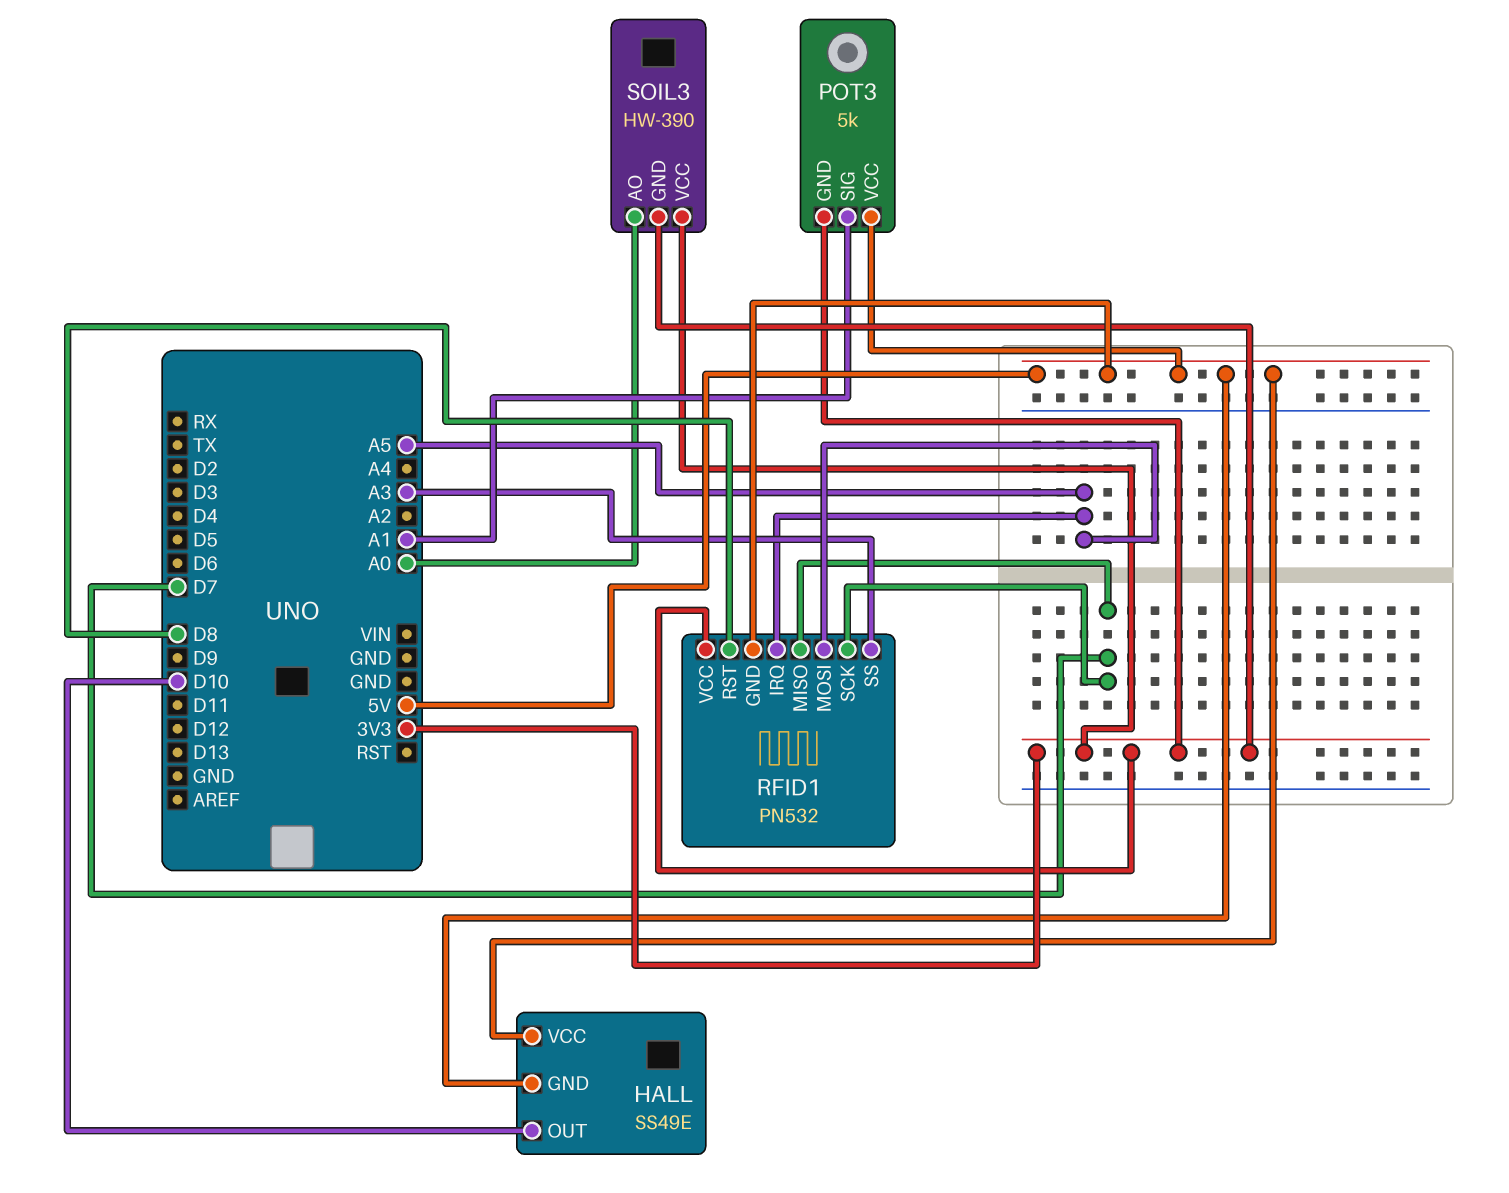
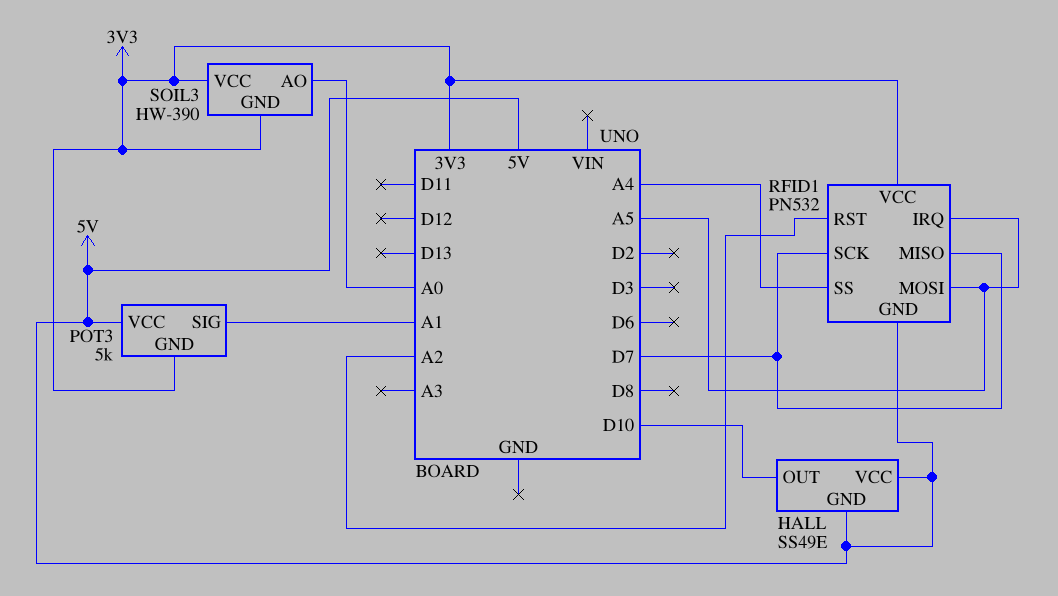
RFID1 pin RST: D8 -> A2
RFID1 pin SS: A3 -> A4

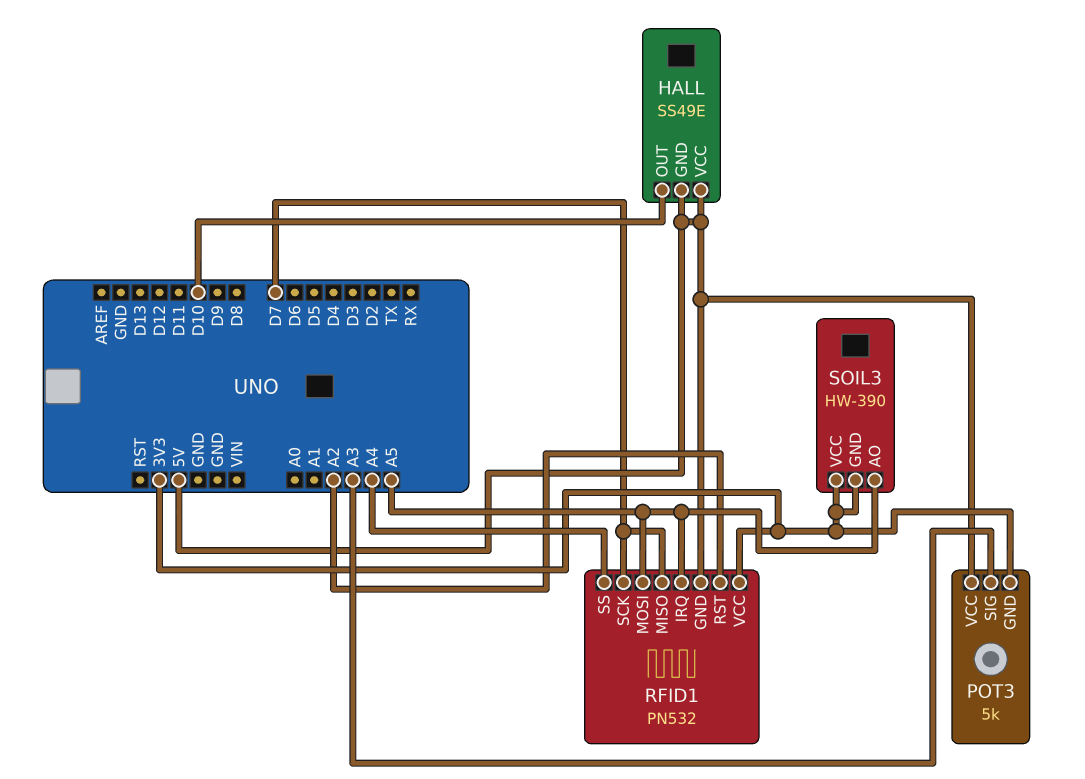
POT3 pin SIG: A1 -> A3
SOIL3 pin AO: A0 -> A5

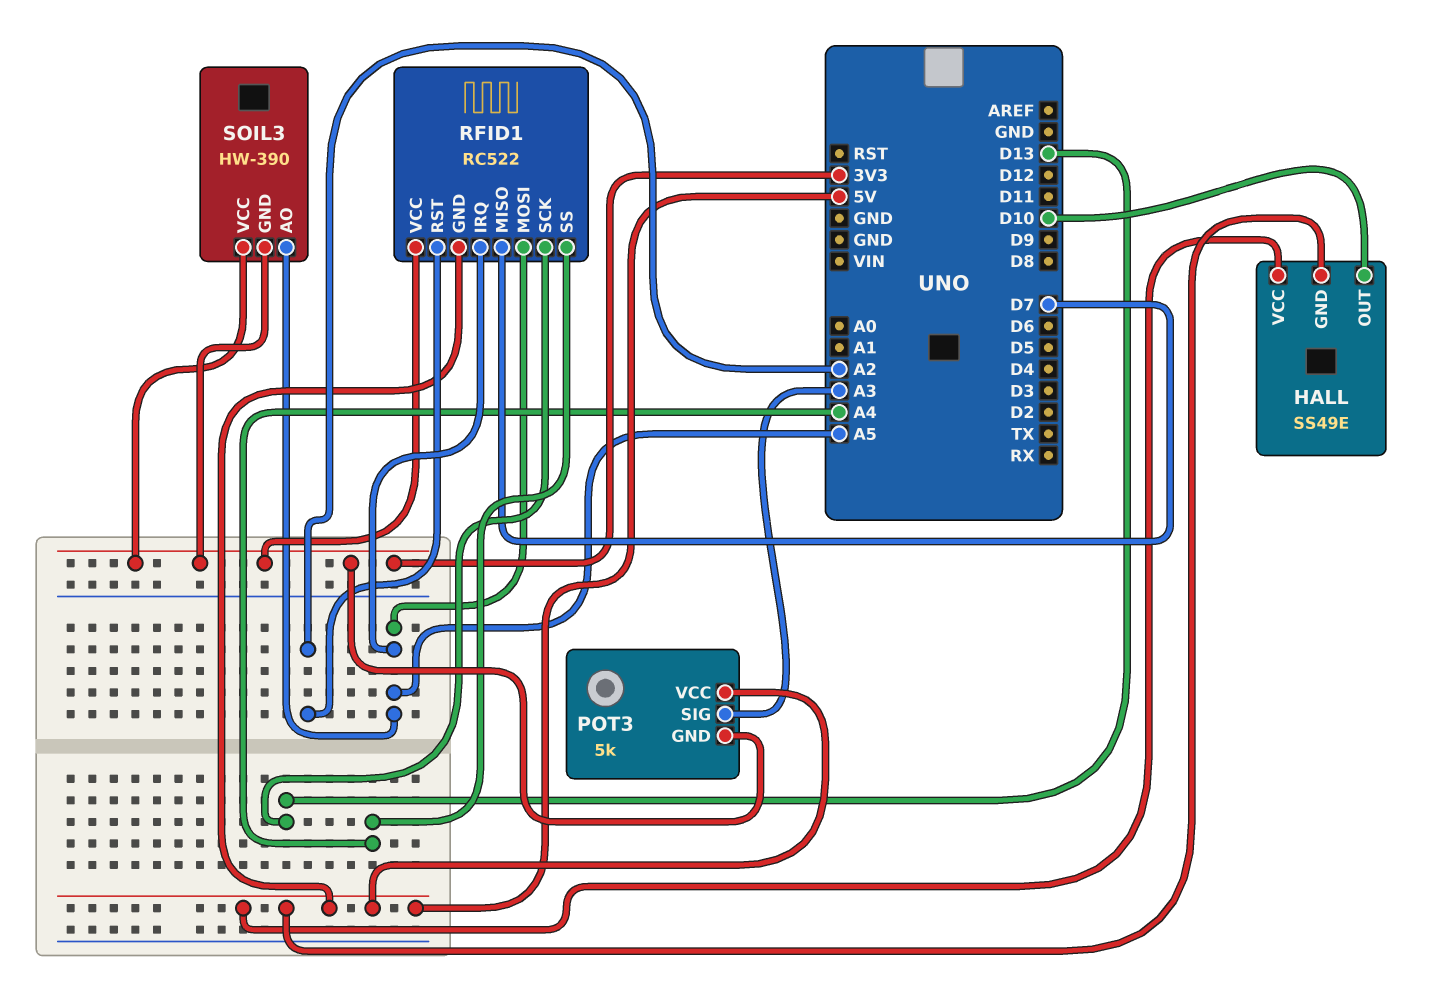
RFID1: PN532 -> RC522
RFID1 pin SCK: D7 -> D13

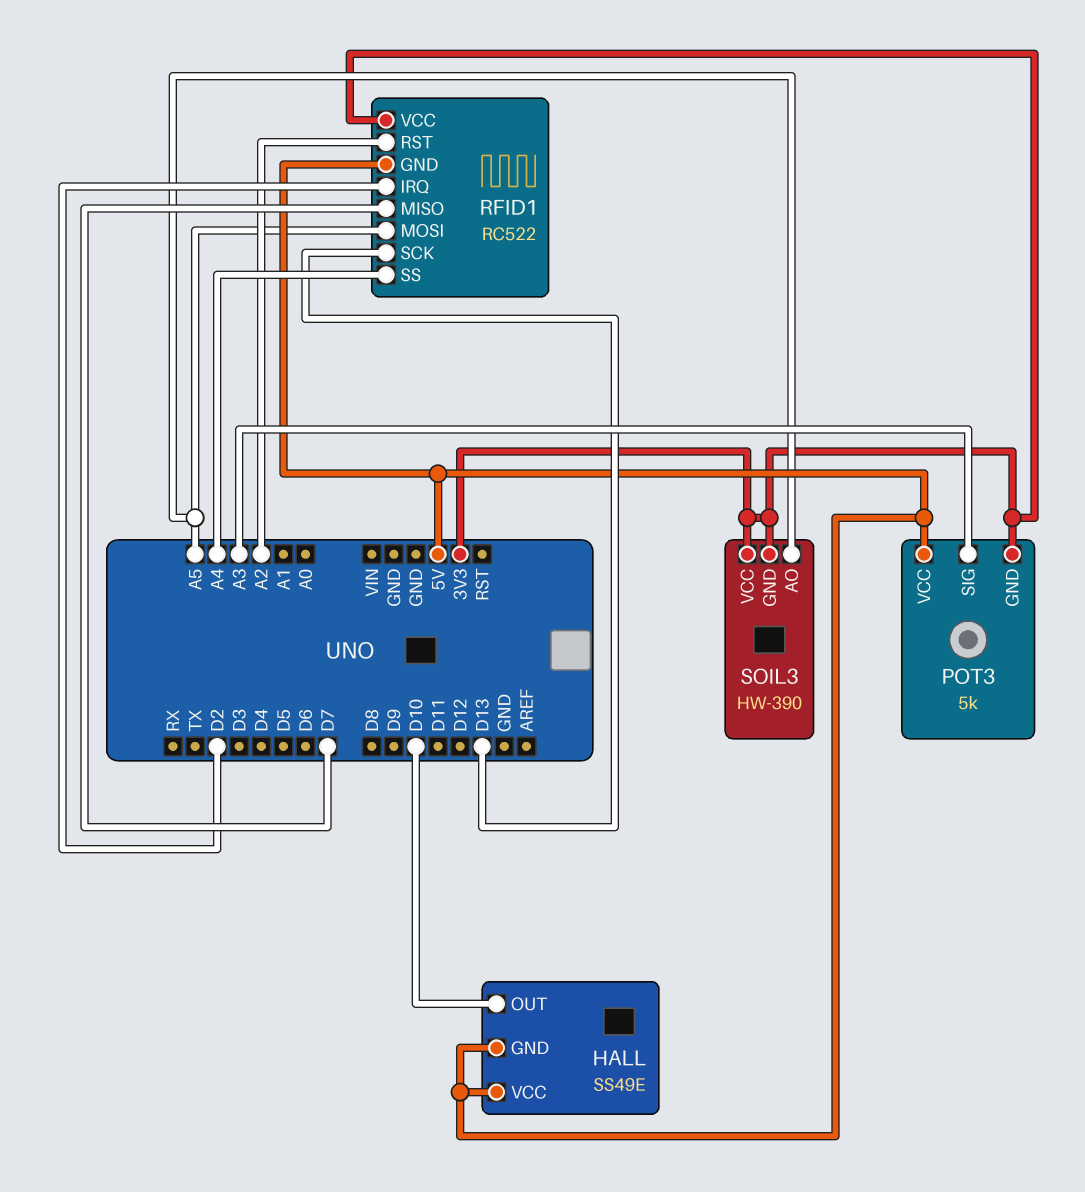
RFID1 pin IRQ: A5 -> D2

